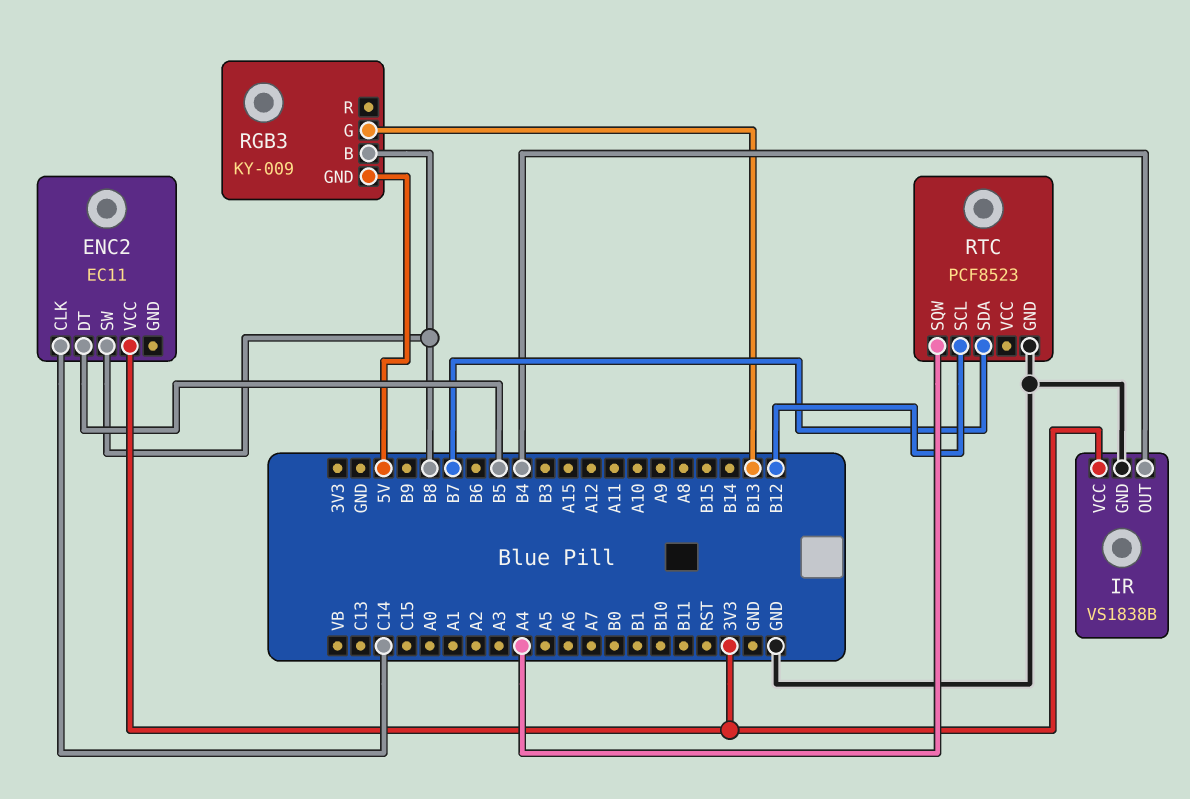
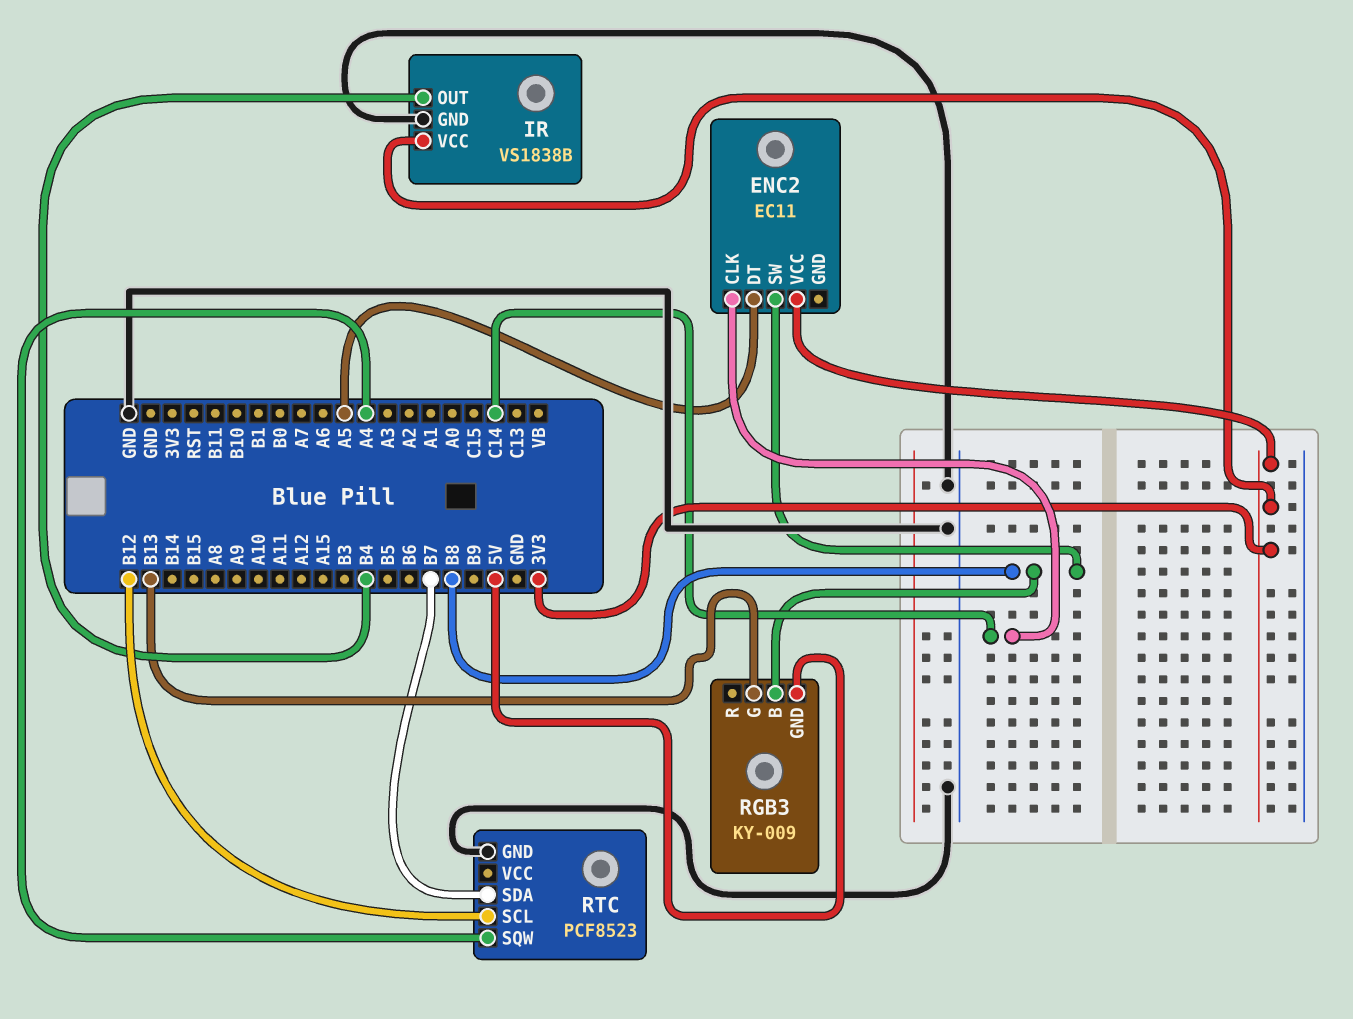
ENC2 pin DT: B5 -> A5

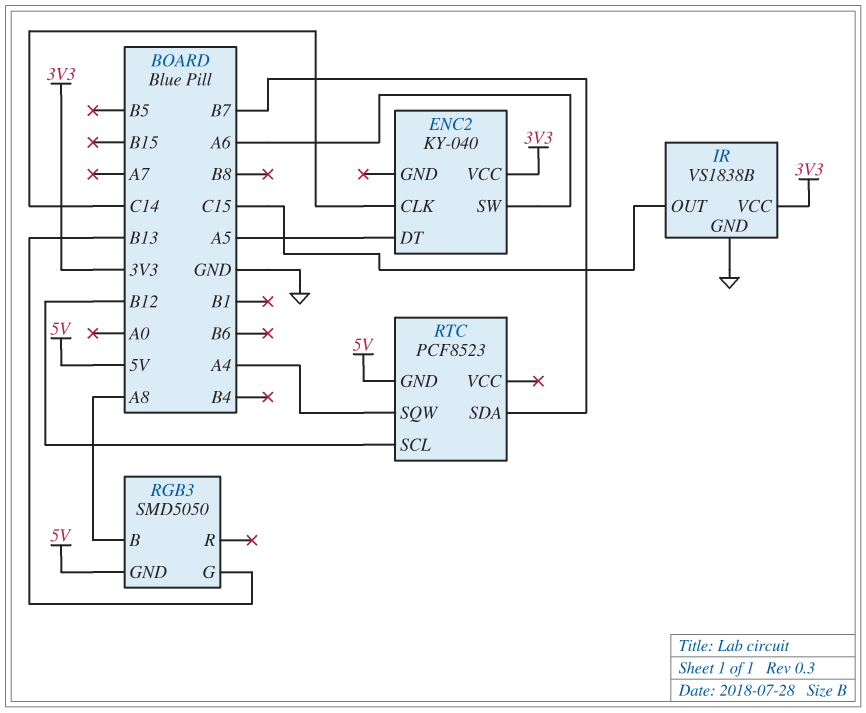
ENC2: EC11 -> KY-040
ENC2 pin SW: B8 -> A6
IR pin OUT: B4 -> C15
RGB3: KY-009 -> SMD5050
RGB3 pin B: B8 -> A8
RTC pin GND: GND -> 5V

